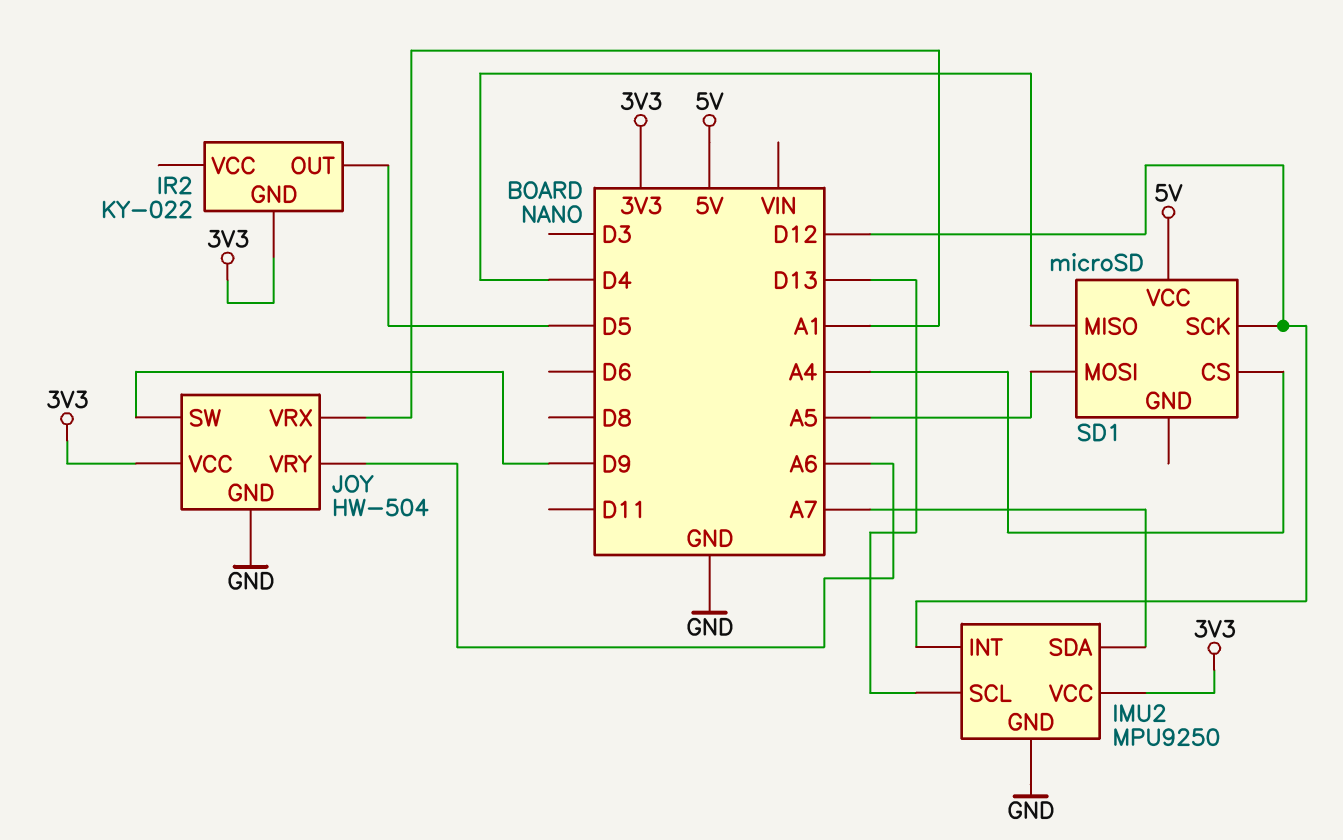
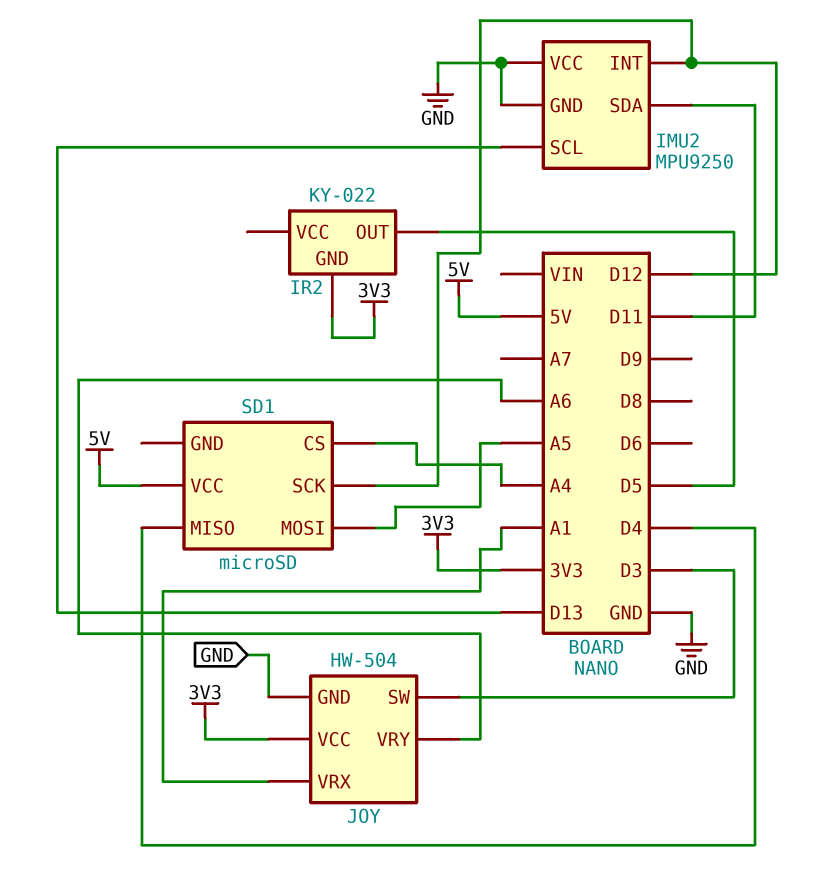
IMU2 pin SDA: A7 -> D11
IMU2 pin VCC: 3V3 -> GND
JOY pin SW: D9 -> D3

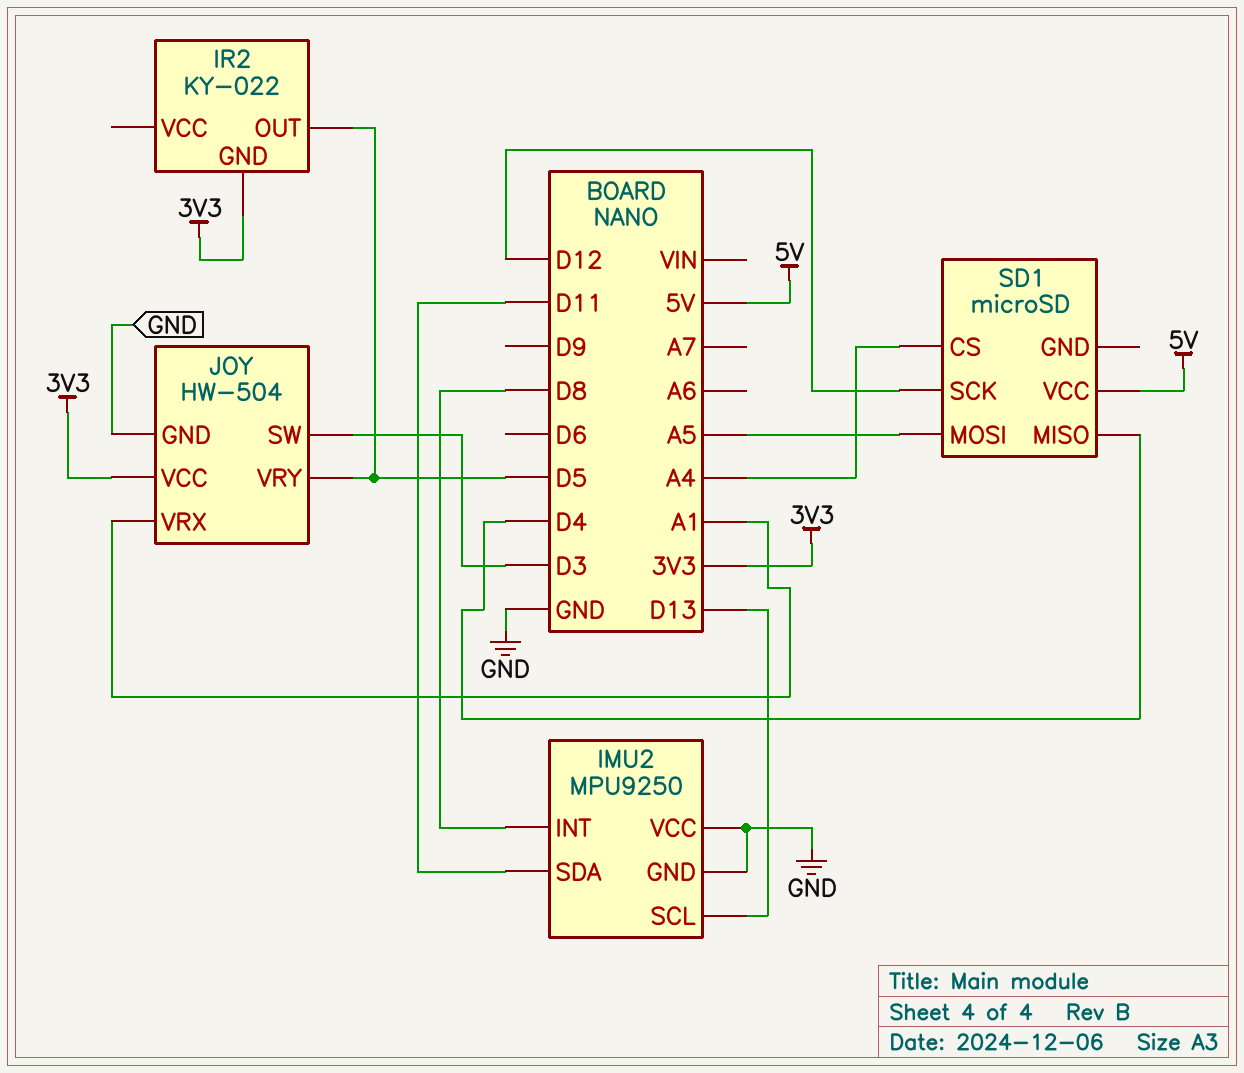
IMU2 pin INT: D12 -> D8
JOY pin VRY: A6 -> D5

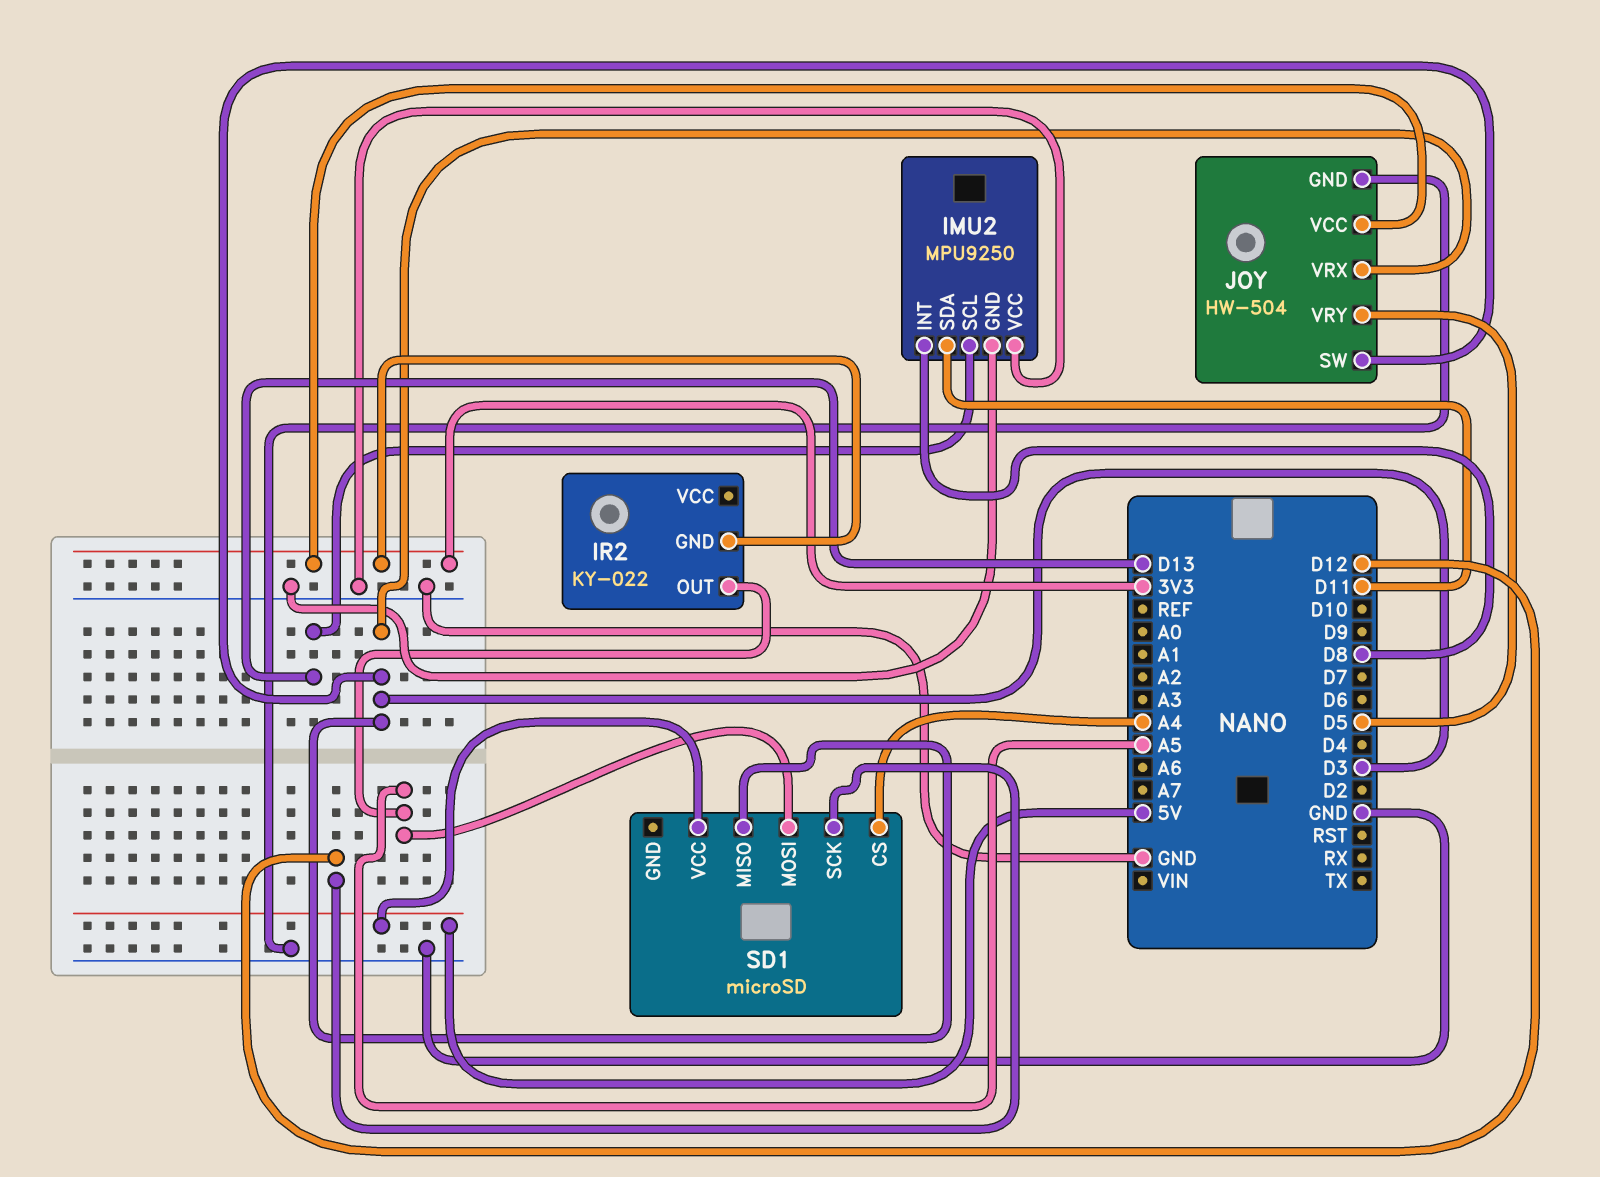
IR2 pin OUT: D5 -> A5
JOY pin VRX: A1 -> D3
SD1 pin MISO: D4 -> D3

